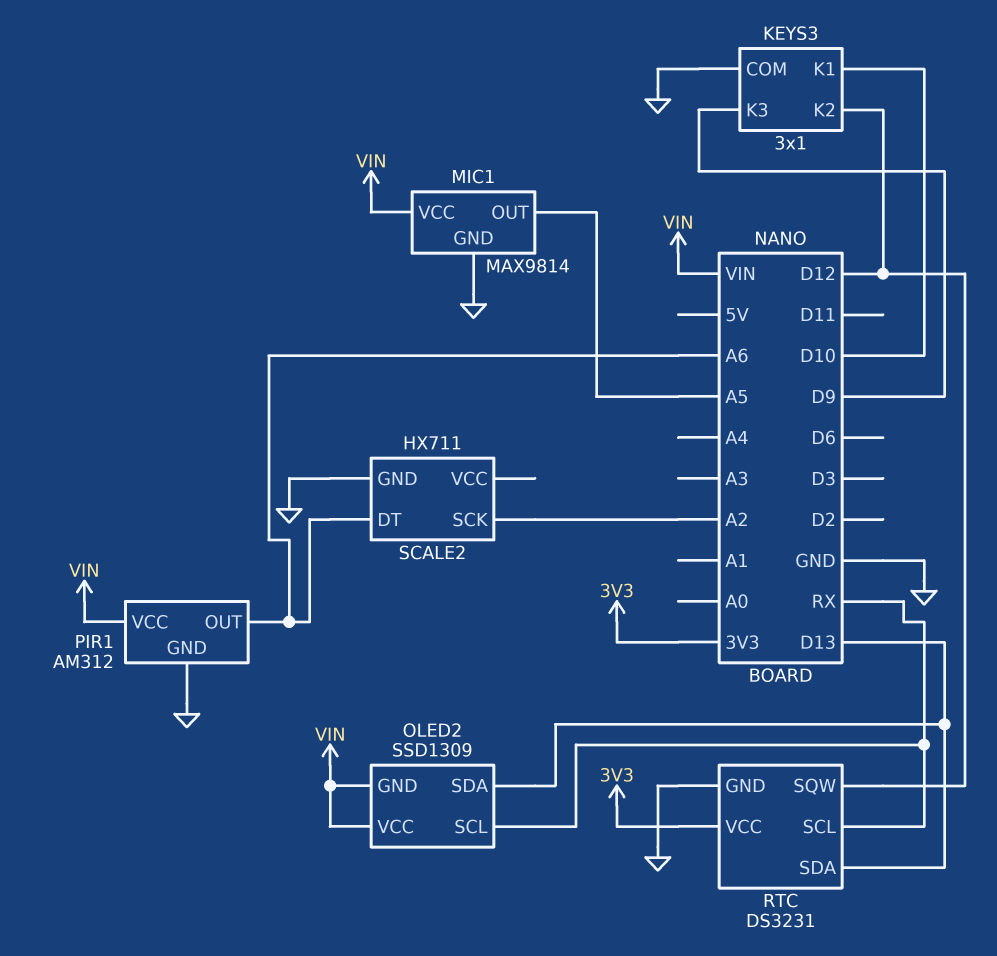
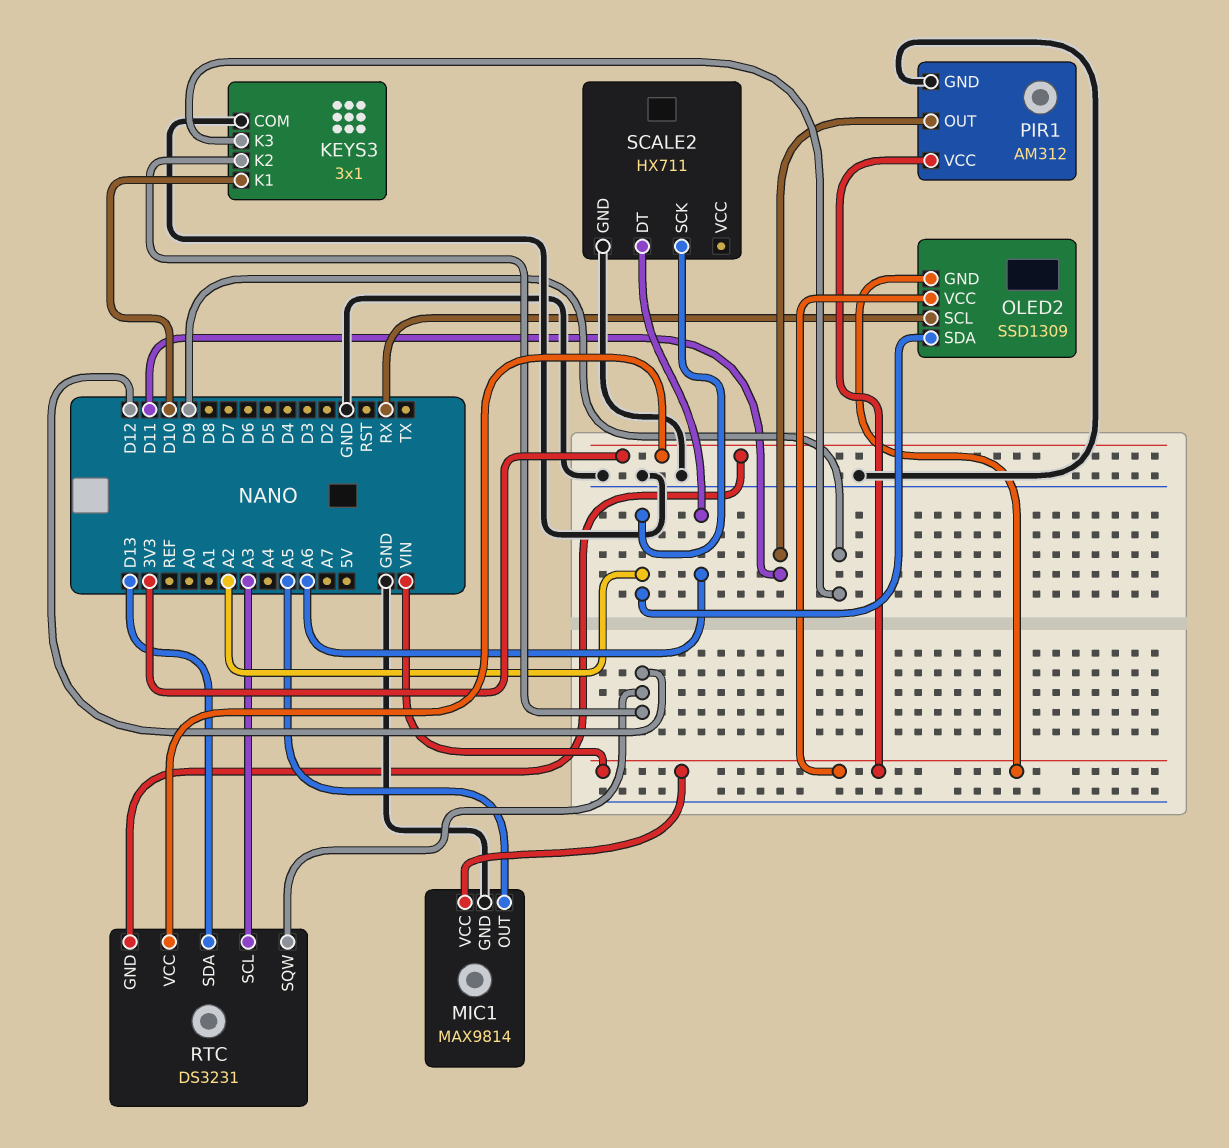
OLED2 pin SDA: D13 -> A2
PIR1 pin OUT: A6 -> D11
RTC pin GND: GND -> 3V3
RTC pin SCL: RX -> A3

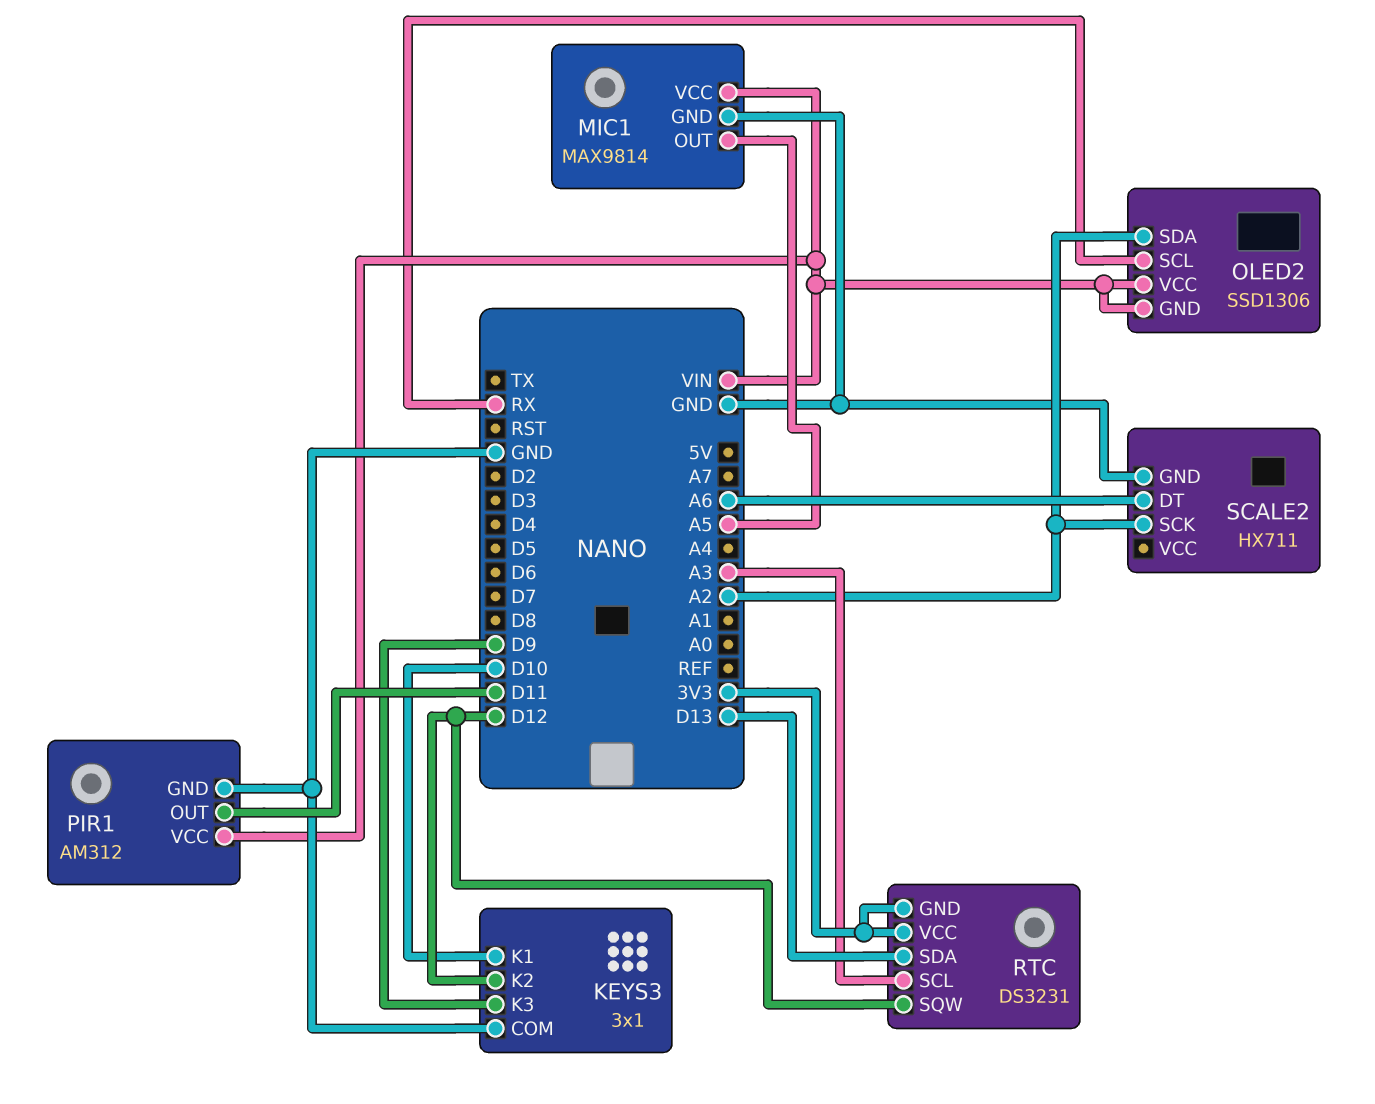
OLED2: SSD1309 -> SSD1306

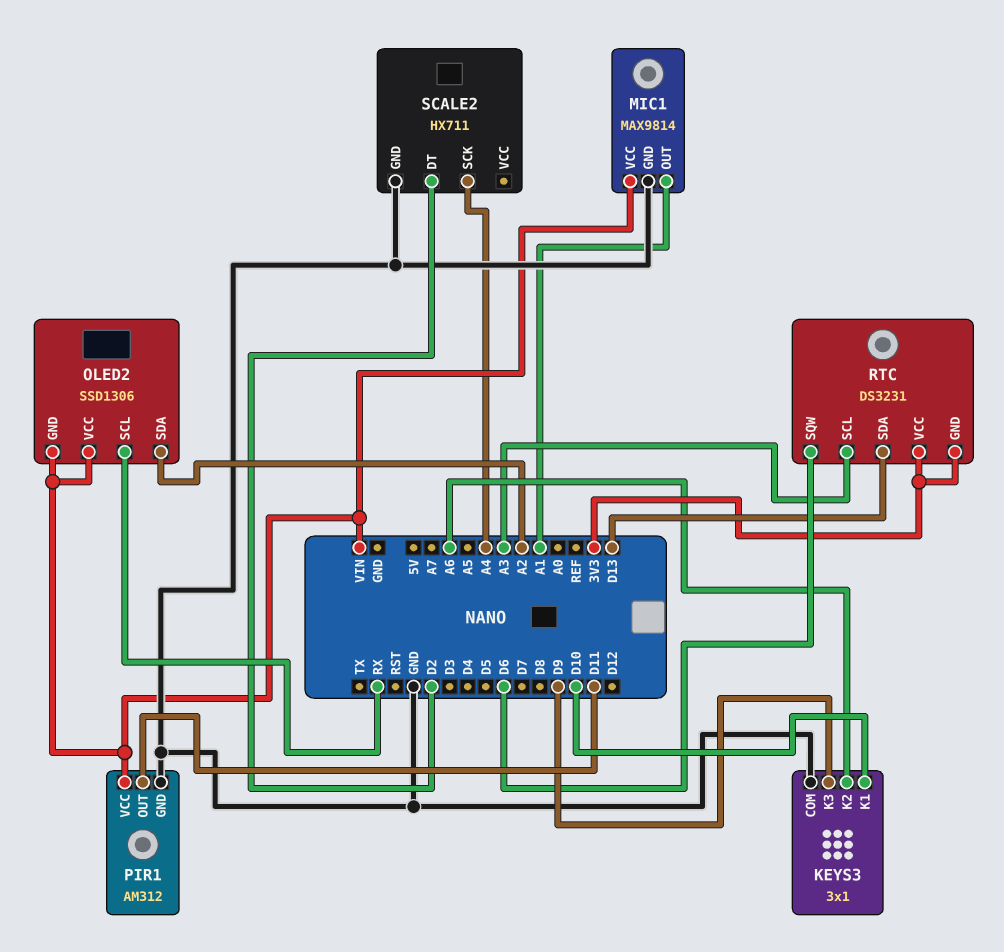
KEYS3 pin K2: D12 -> A6
MIC1 pin OUT: A5 -> A1
RTC pin SQW: D12 -> D6
SCALE2 pin DT: A6 -> D2
SCALE2 pin SCK: A2 -> A4

